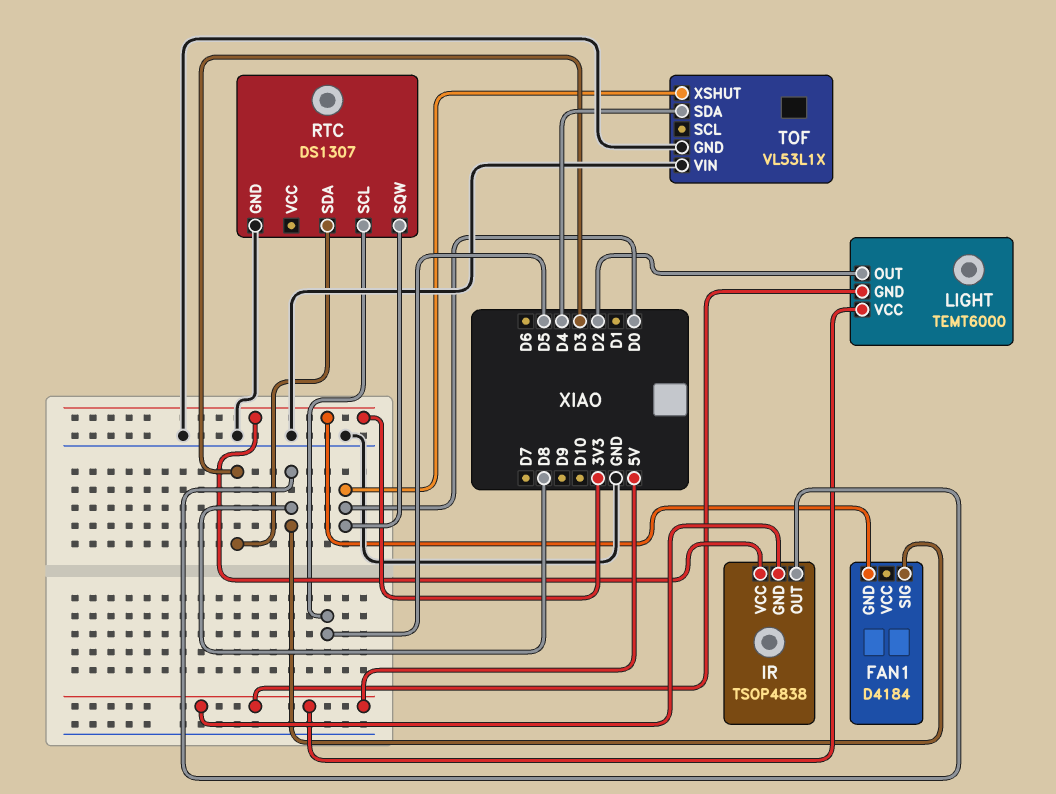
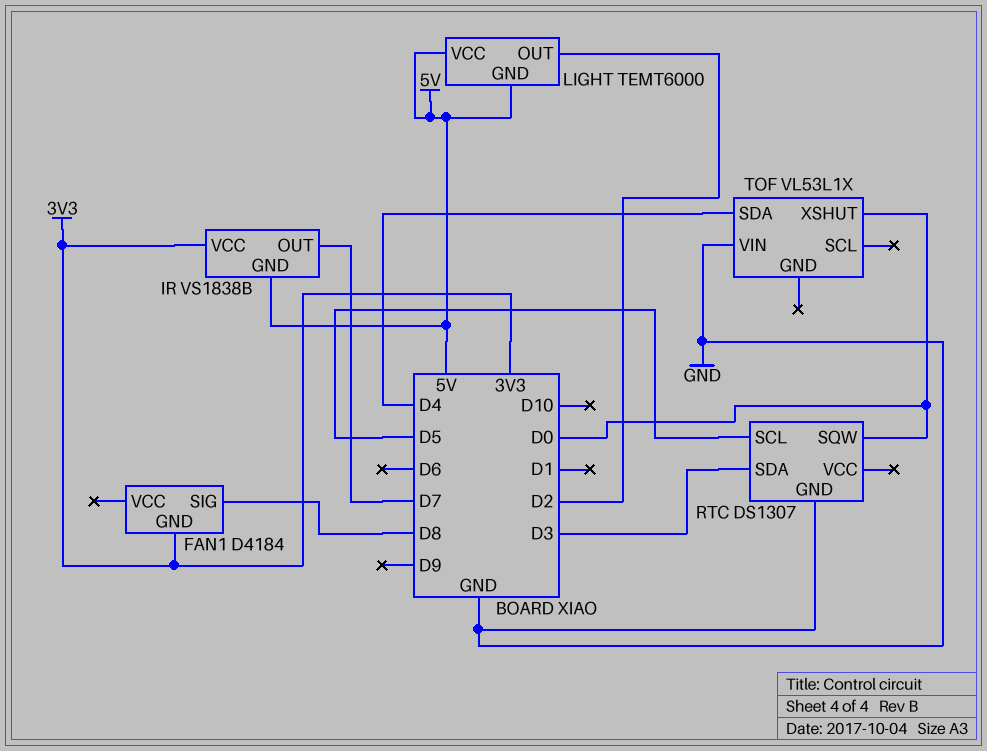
IR: TSOP4838 -> VS1838B
IR pin OUT: D8 -> D7
TOF pin GND: GND -> none

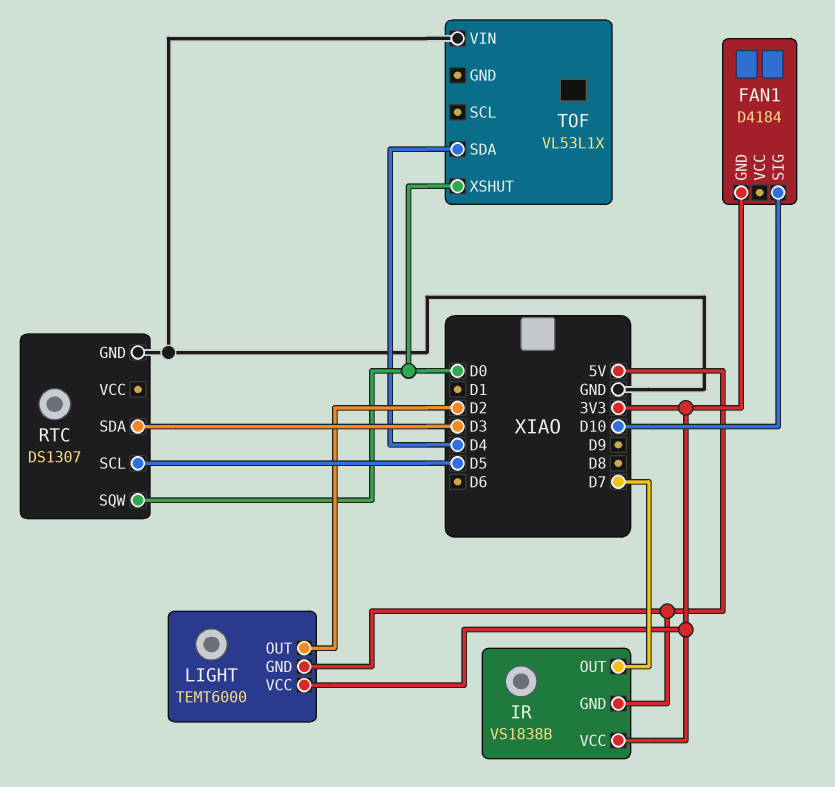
FAN1 pin SIG: D8 -> D10
LIGHT pin VCC: 5V -> 3V3

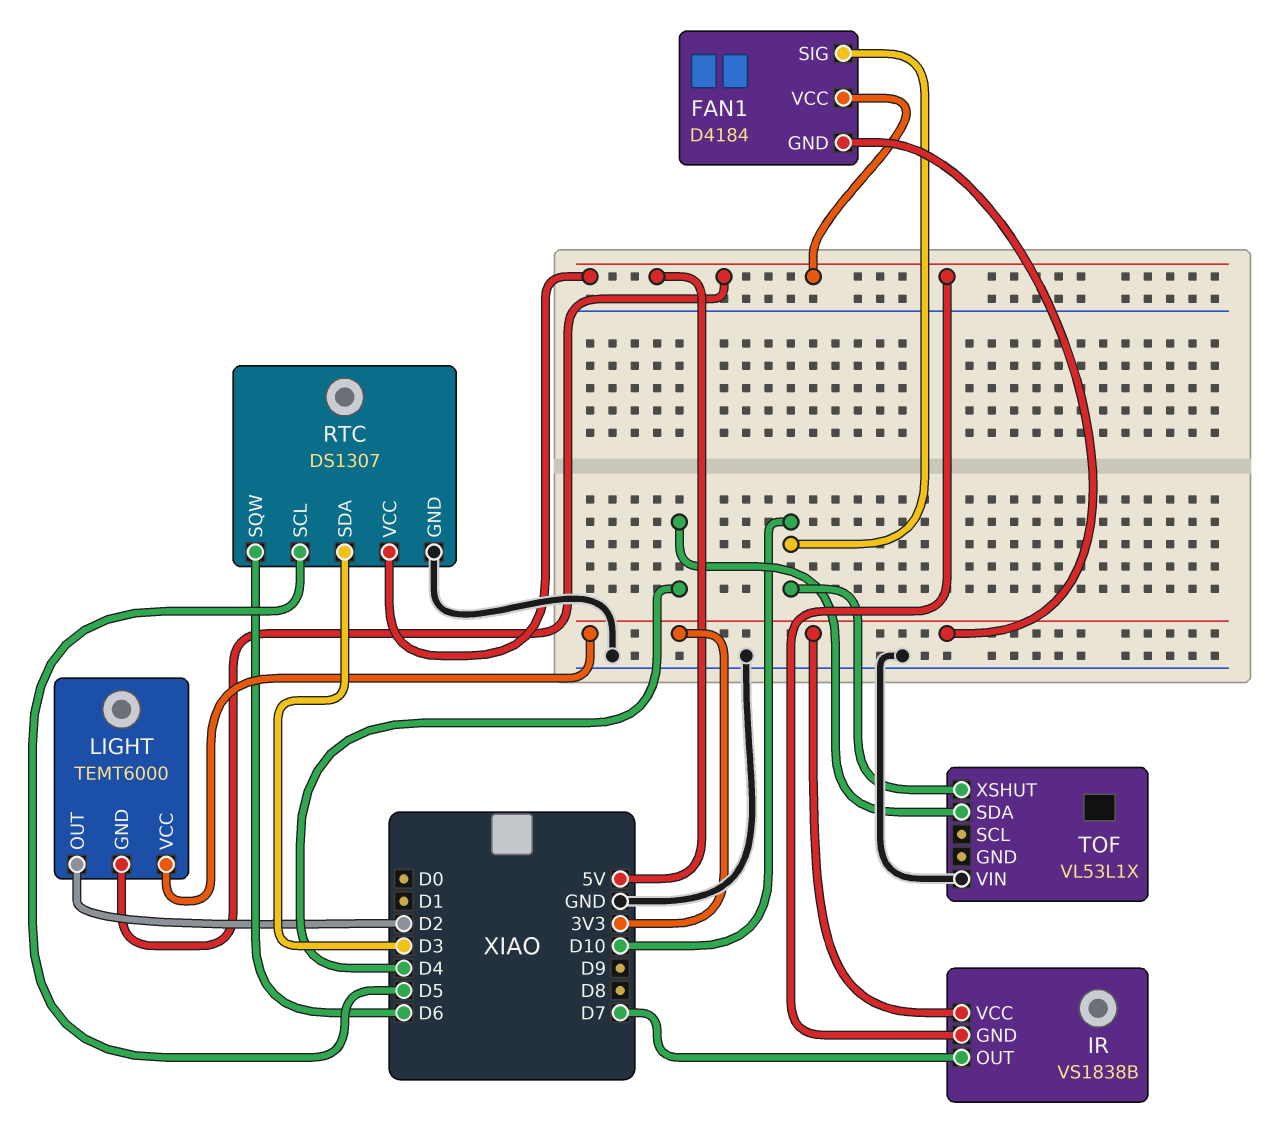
FAN1 pin VCC: none -> 5V
RTC pin SQW: D0 -> D6
RTC pin VCC: none -> 5V
TOF pin XSHUT: D0 -> D10

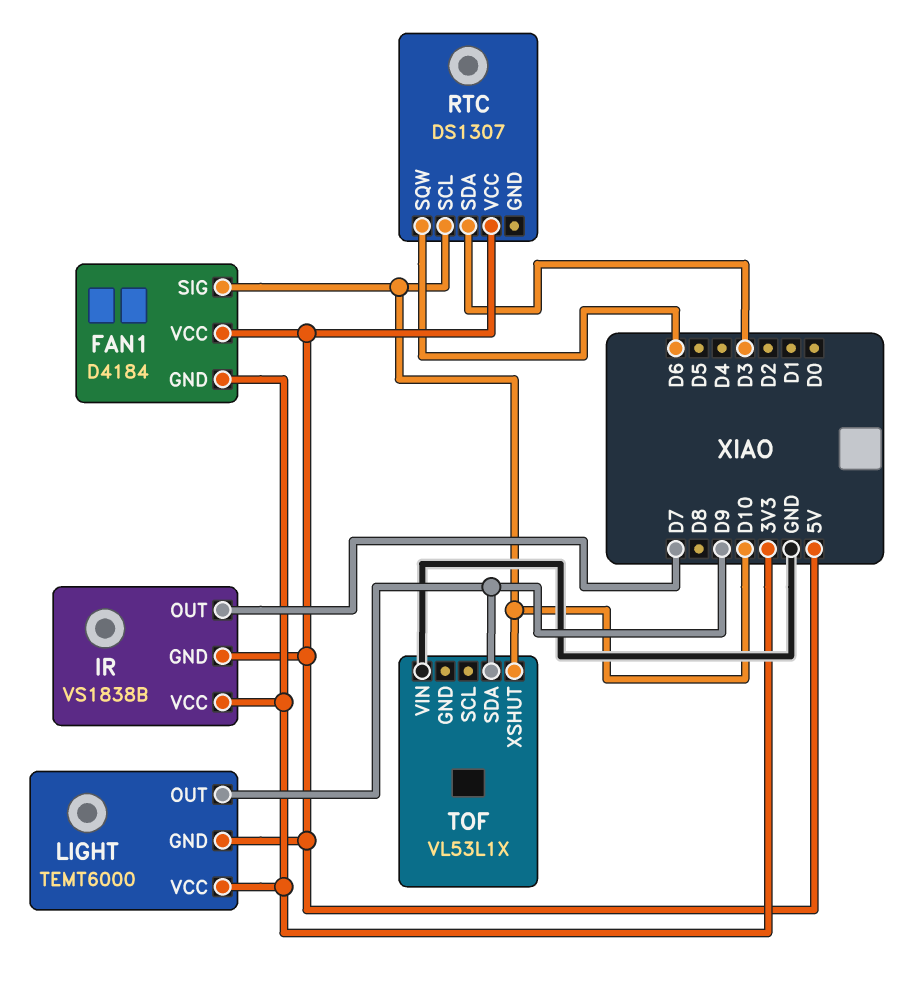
LIGHT pin OUT: D2 -> D9
RTC pin GND: GND -> none
RTC pin SCL: D5 -> D10
TOF pin SDA: D4 -> D9

